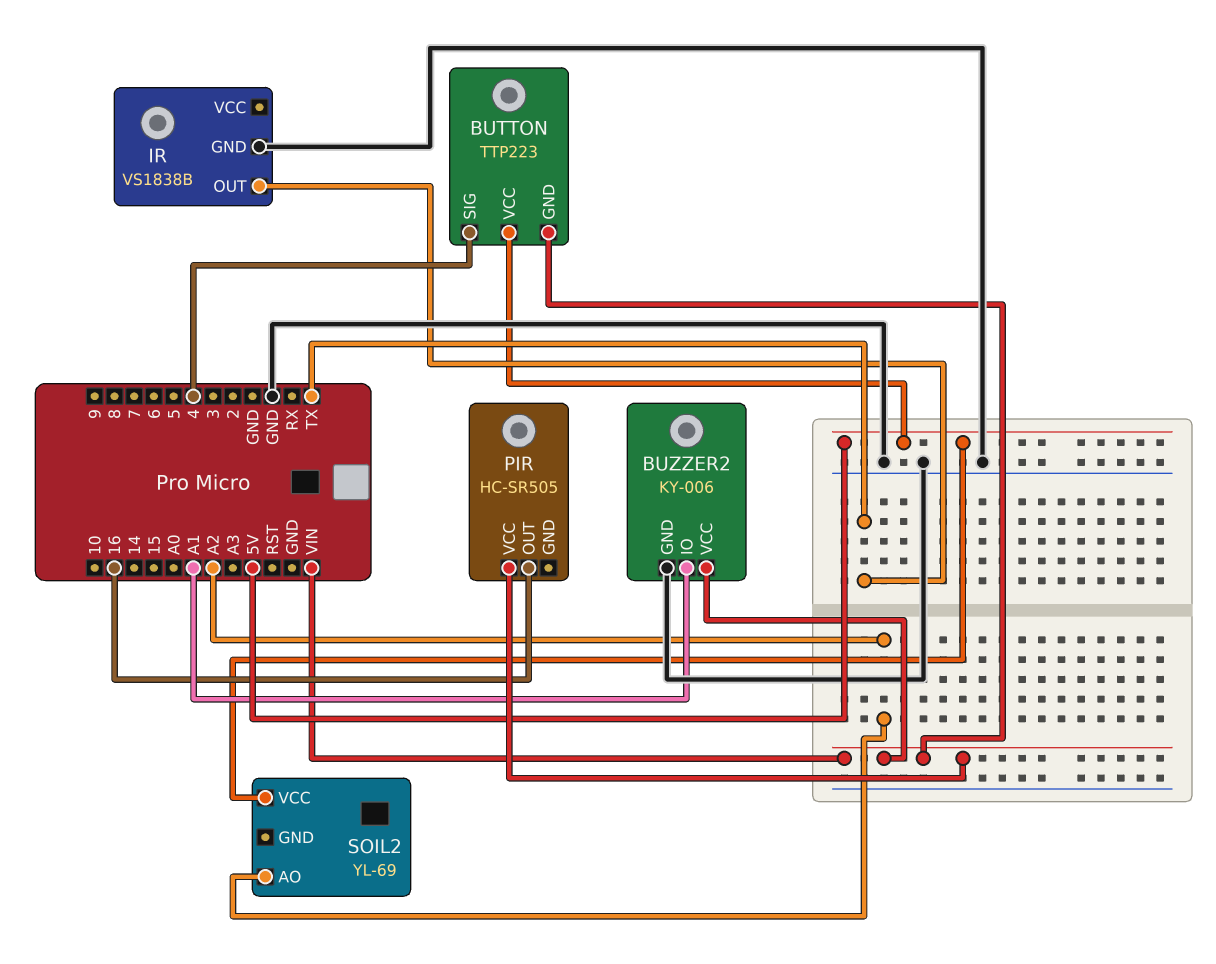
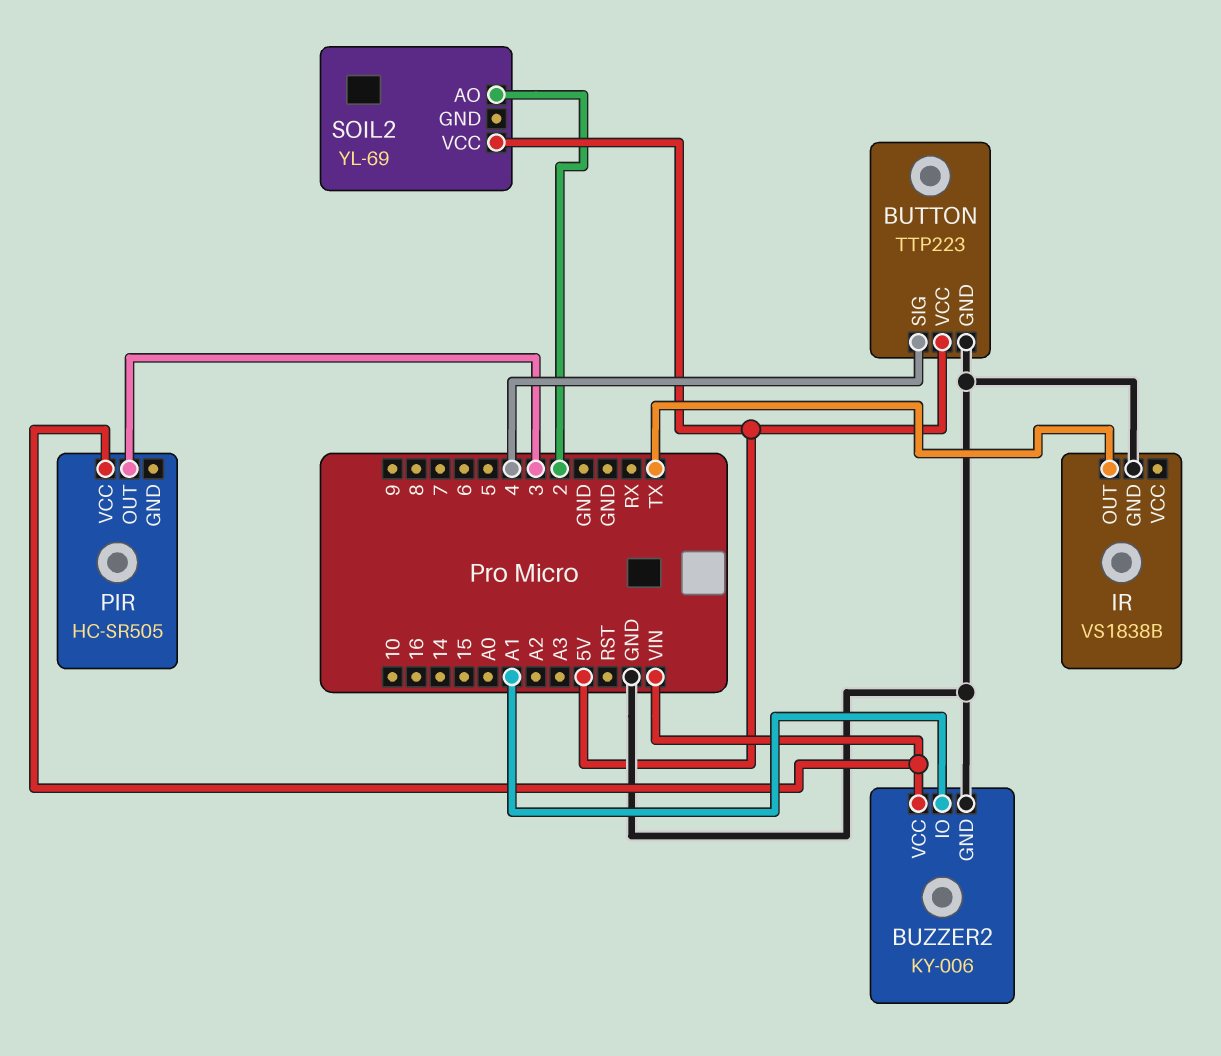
BUTTON pin GND: VIN -> GND
PIR pin OUT: 16 -> 3
SOIL2 pin AO: A2 -> 2

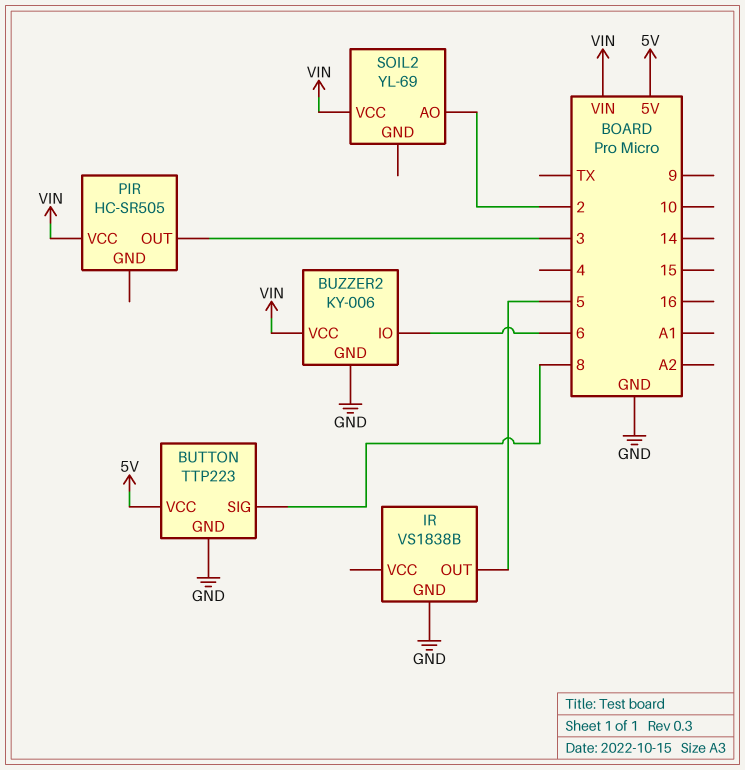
BUTTON pin SIG: 4 -> 8
BUZZER2 pin IO: A1 -> 6
IR pin OUT: TX -> 5
SOIL2 pin VCC: 5V -> VIN

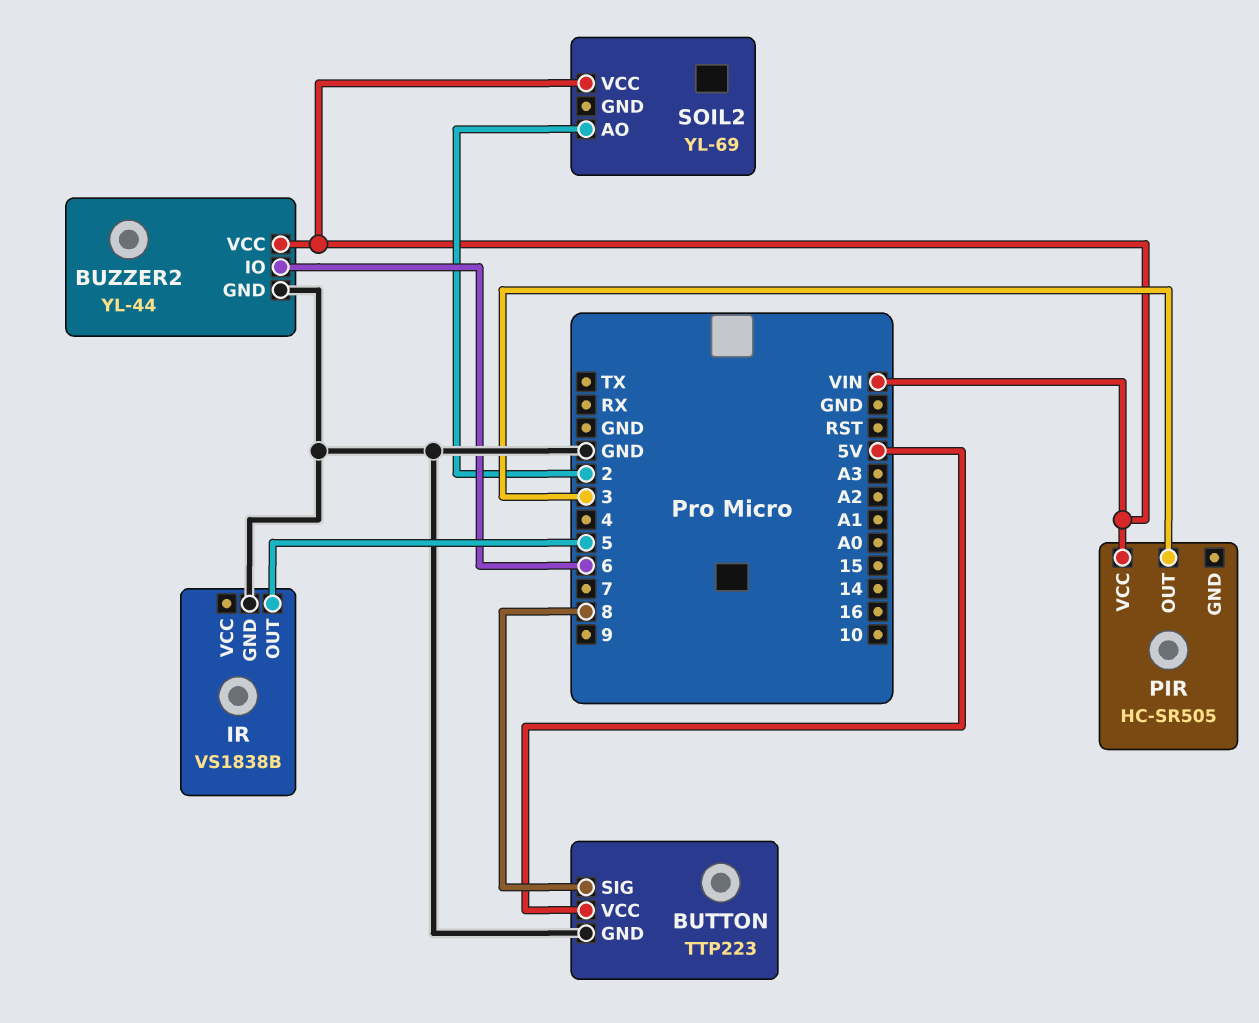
BUZZER2: KY-006 -> YL-44

